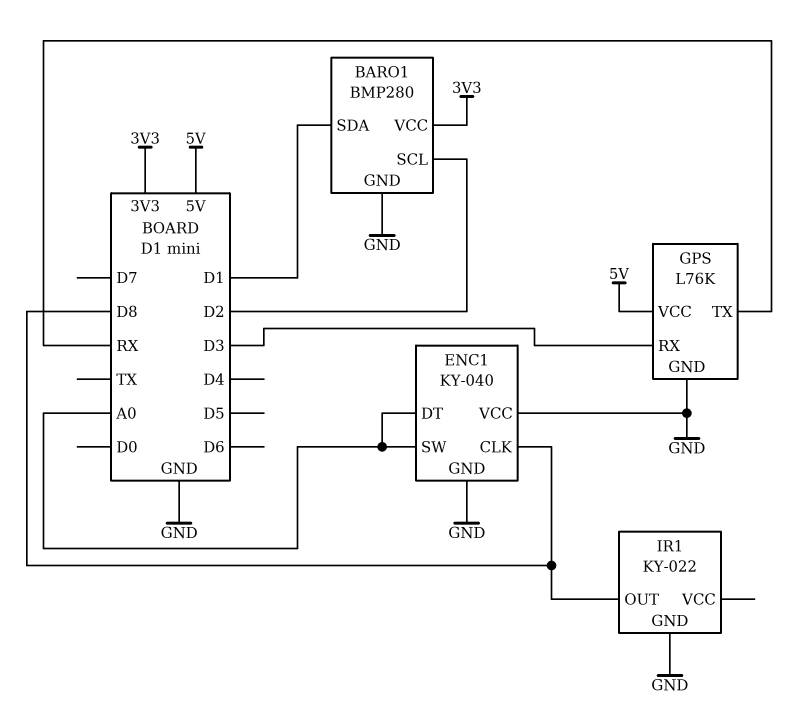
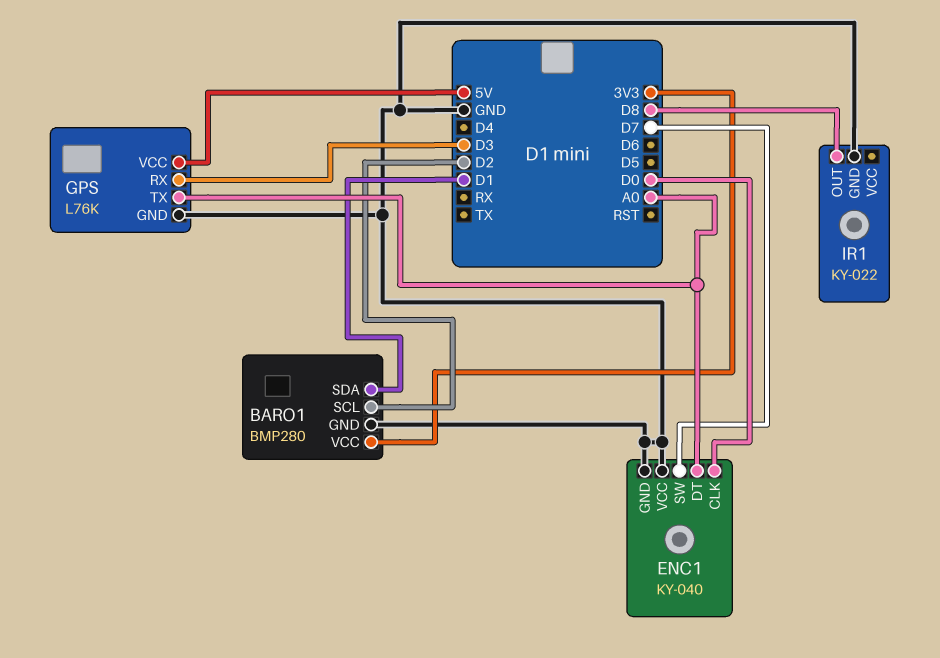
ENC1 pin CLK: D8 -> D0
ENC1 pin SW: A0 -> D7
GPS pin TX: RX -> A0

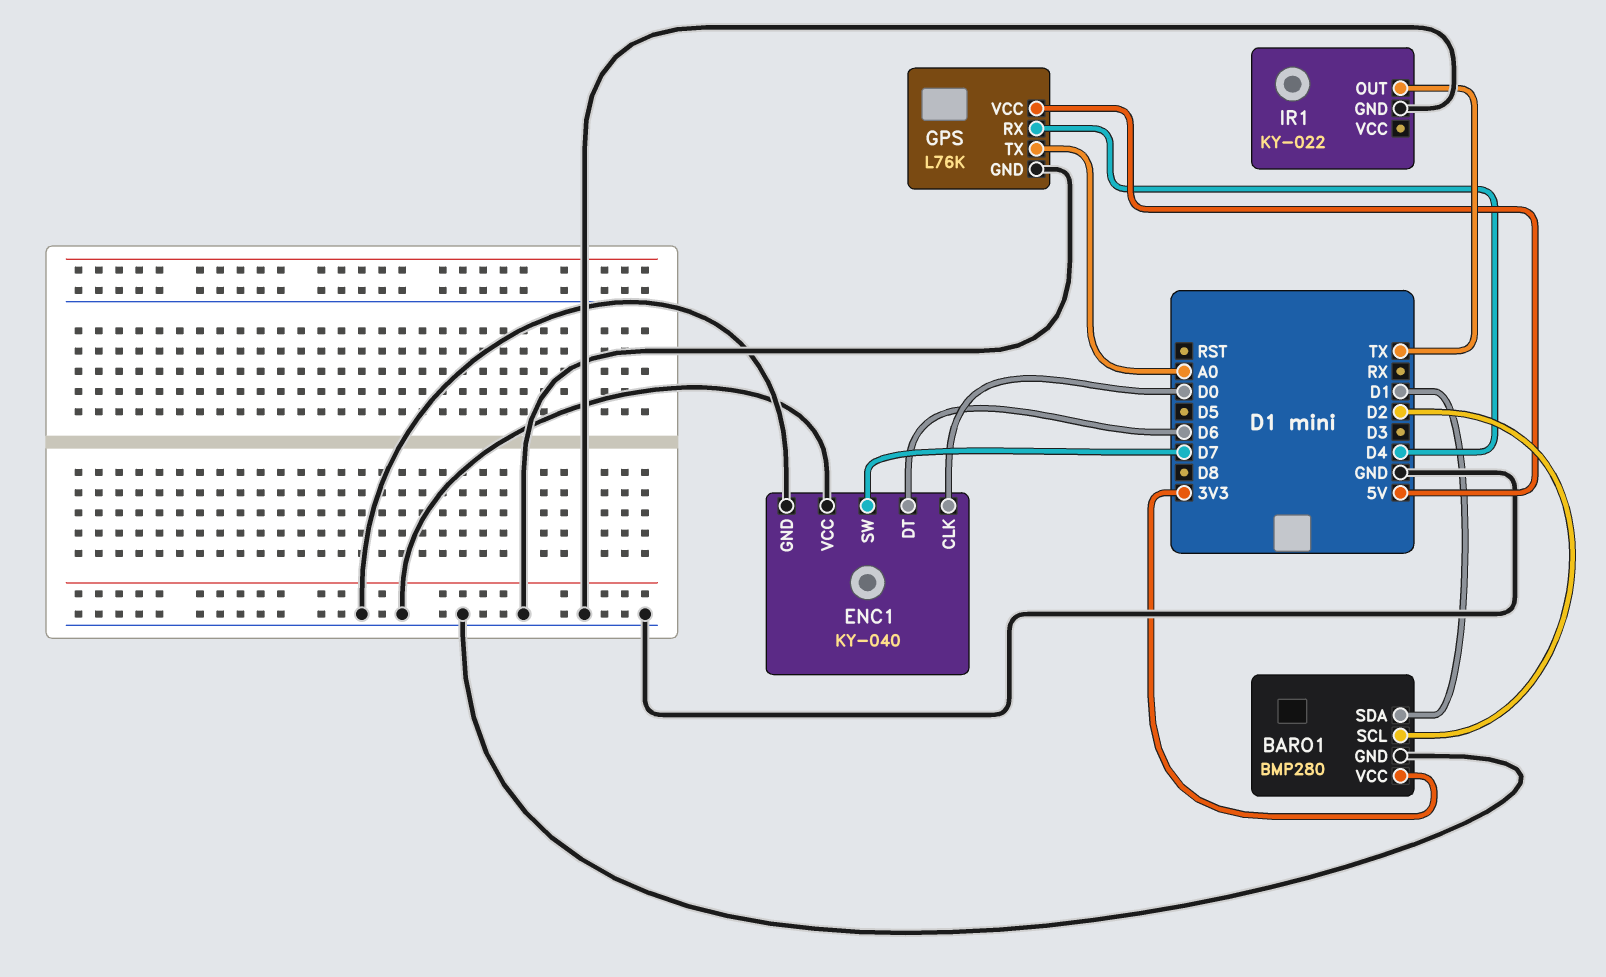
ENC1 pin DT: A0 -> D6
GPS pin RX: D3 -> D4
IR1 pin OUT: D8 -> TX

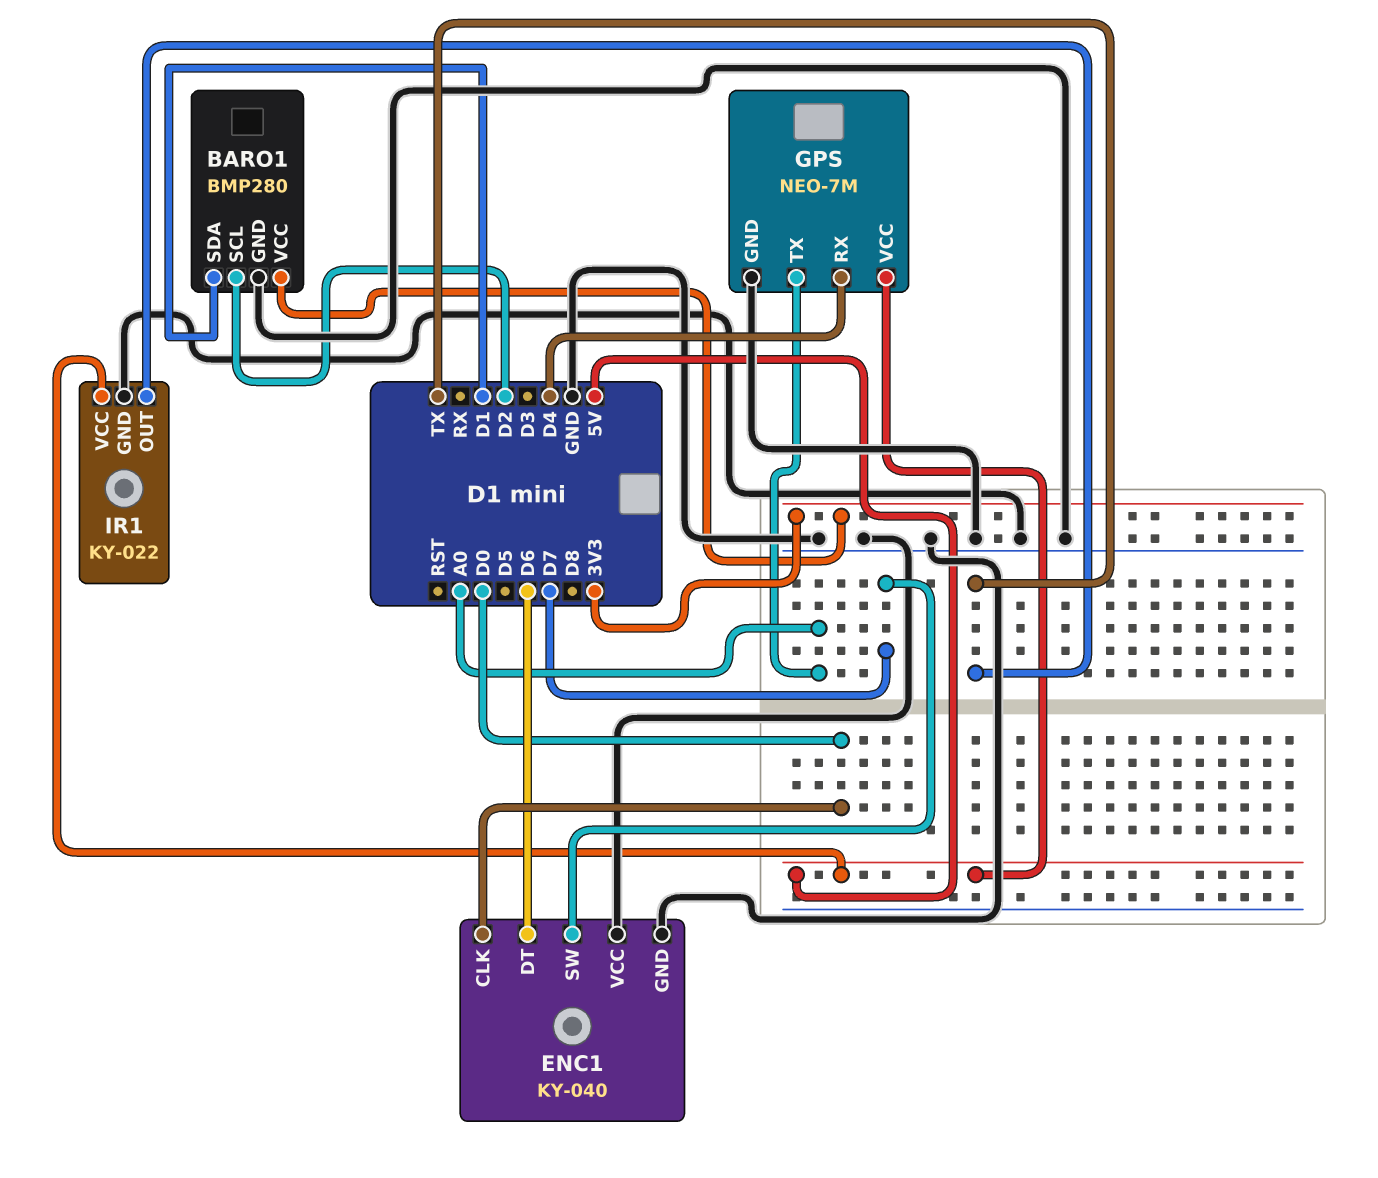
GPS: L76K -> NEO-7M
IR1 pin VCC: none -> 5V

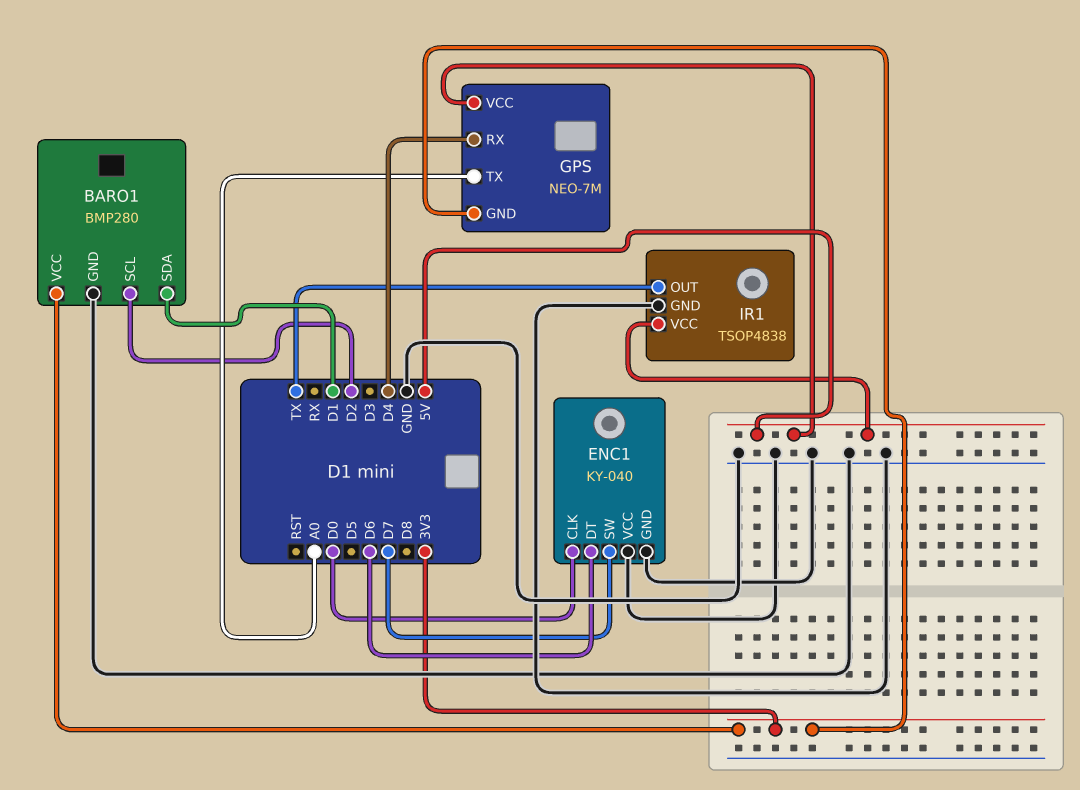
GPS pin GND: GND -> 3V3
IR1: KY-022 -> TSOP4838

